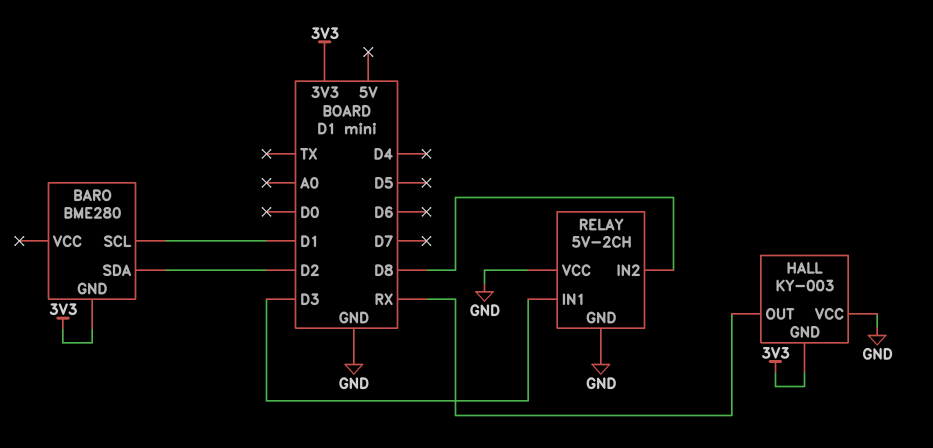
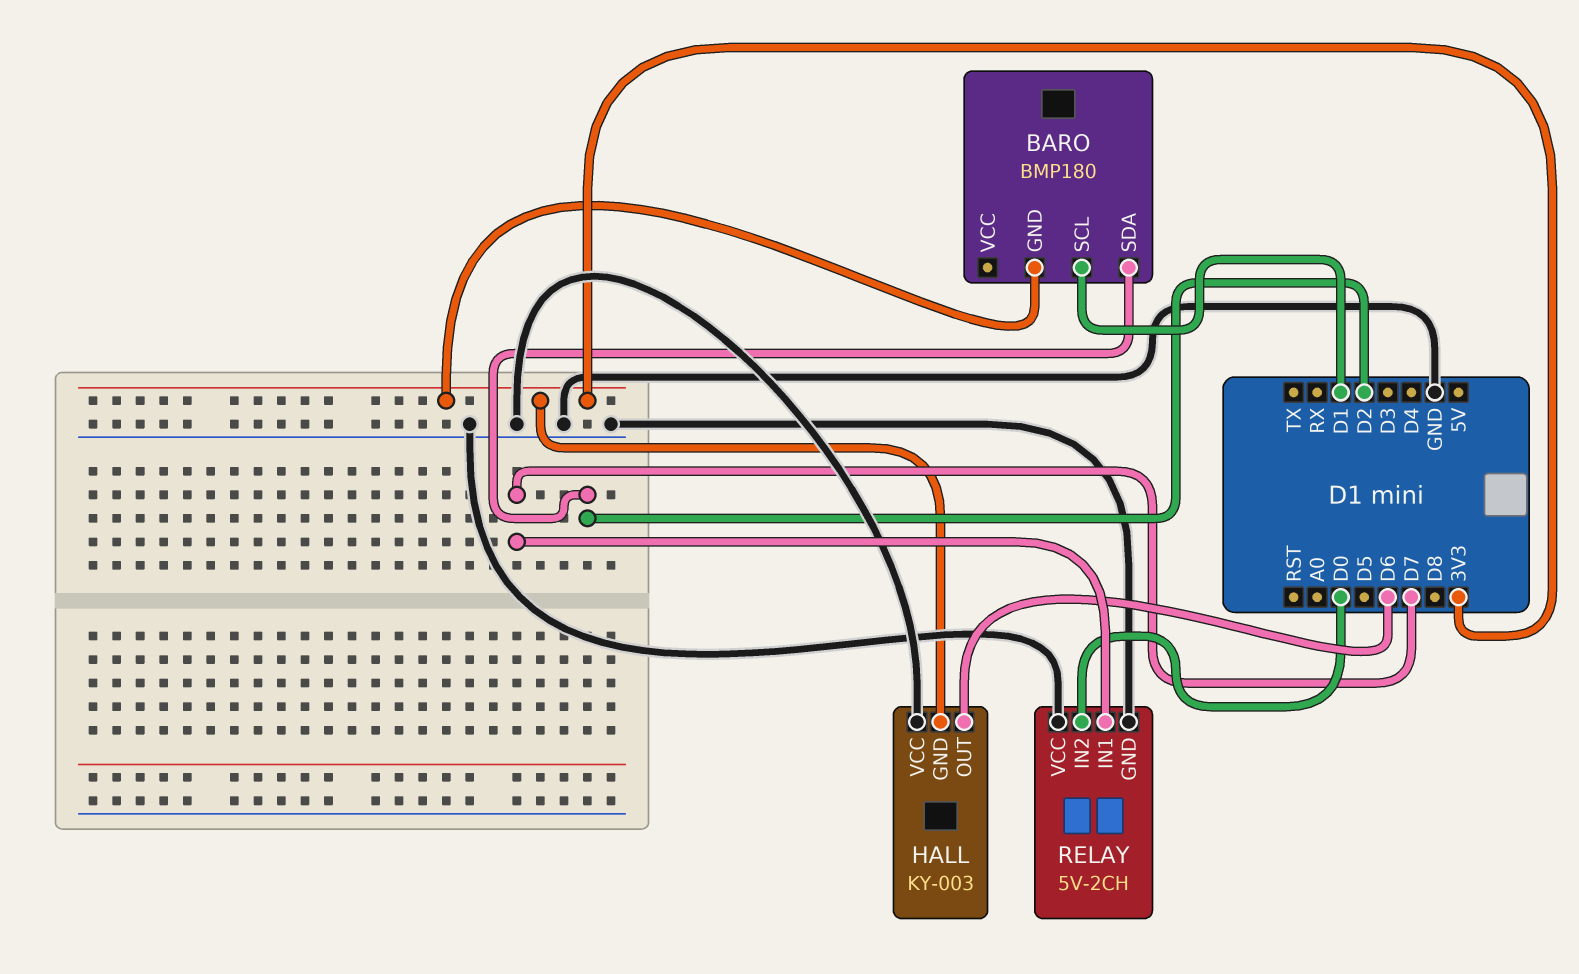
BARO: BME280 -> BMP180
HALL pin OUT: RX -> D6
RELAY pin IN1: D3 -> D7
RELAY pin IN2: D8 -> D0

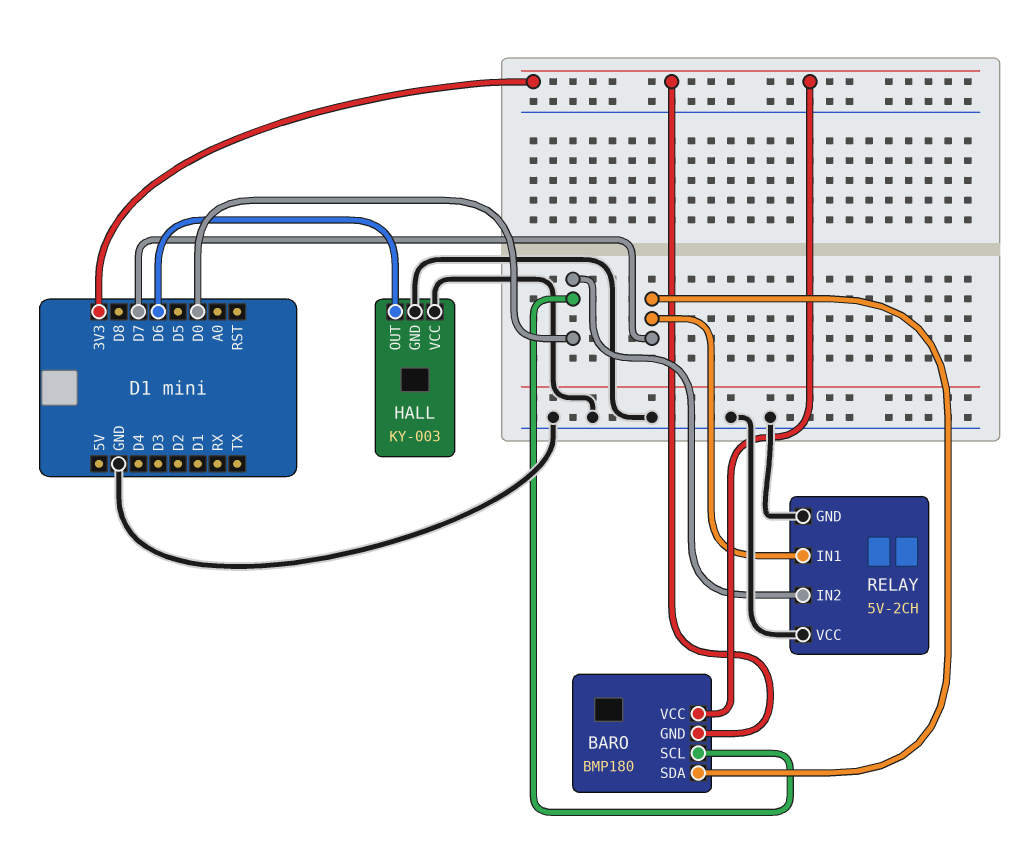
BARO pin SCL: D1 -> D0
BARO pin SDA: D2 -> D7
BARO pin VCC: none -> 3V3
HALL pin GND: 3V3 -> GND

